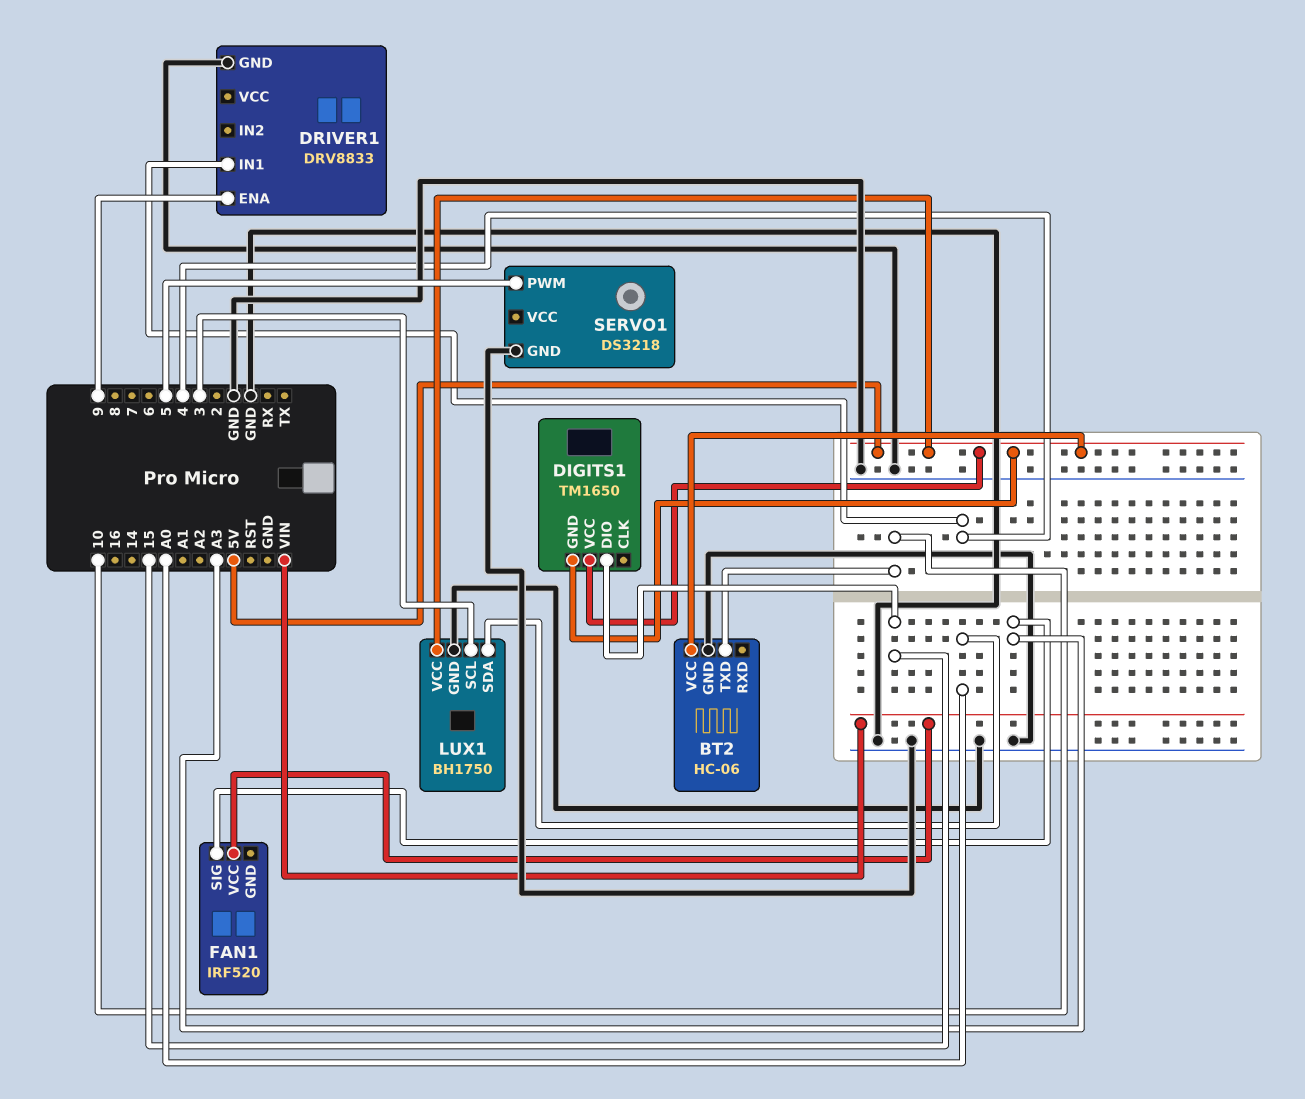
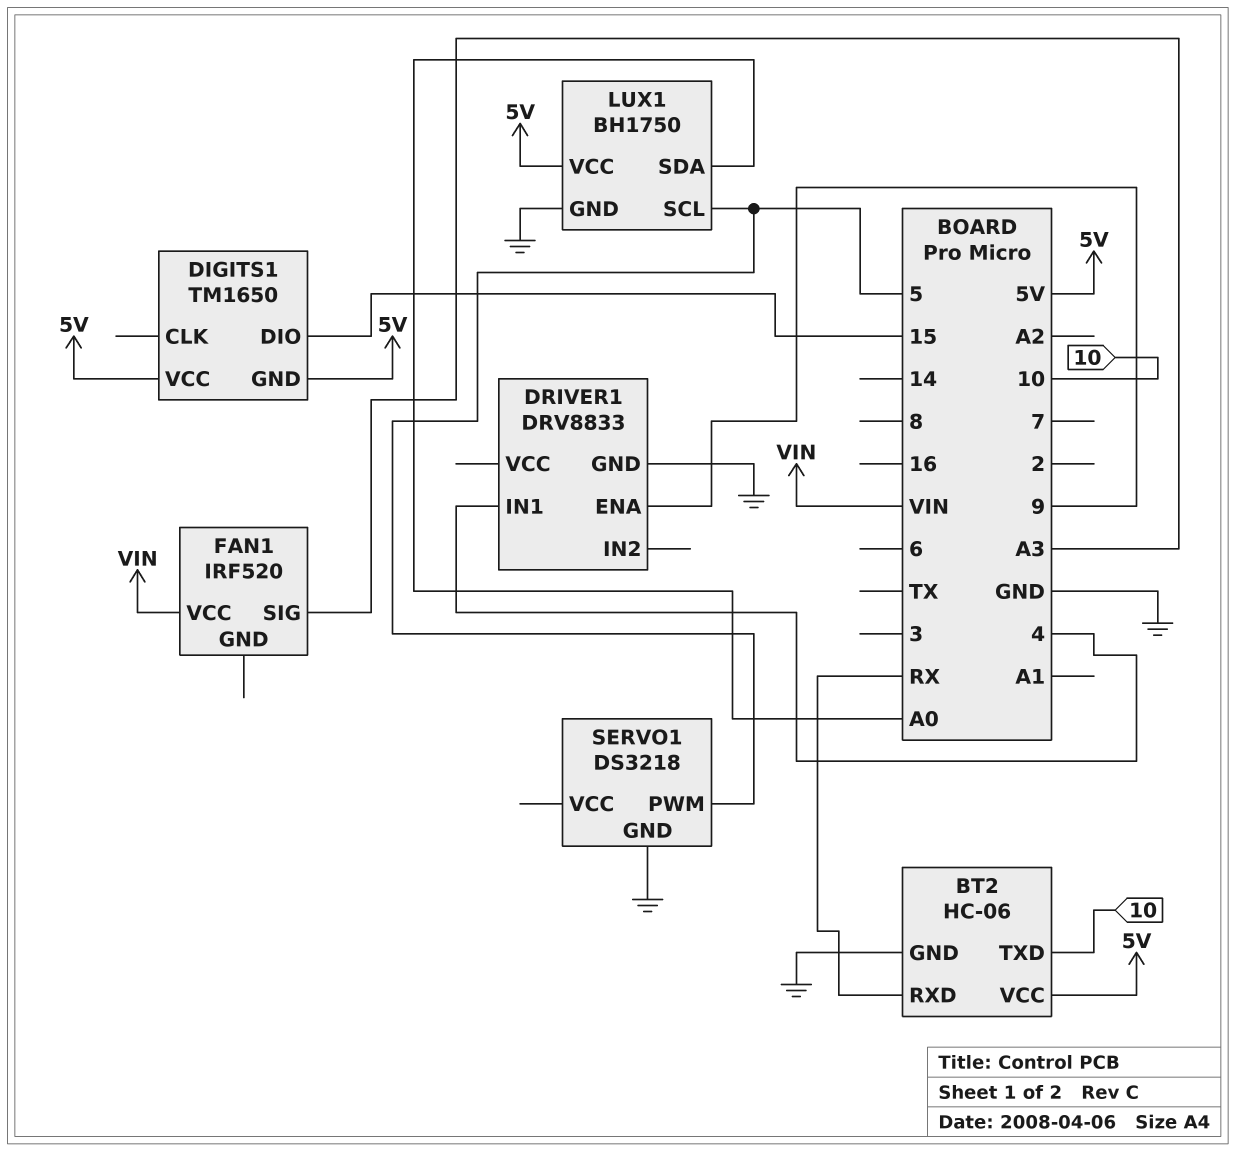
BT2 pin RXD: none -> RX
LUX1 pin SCL: 3 -> 5

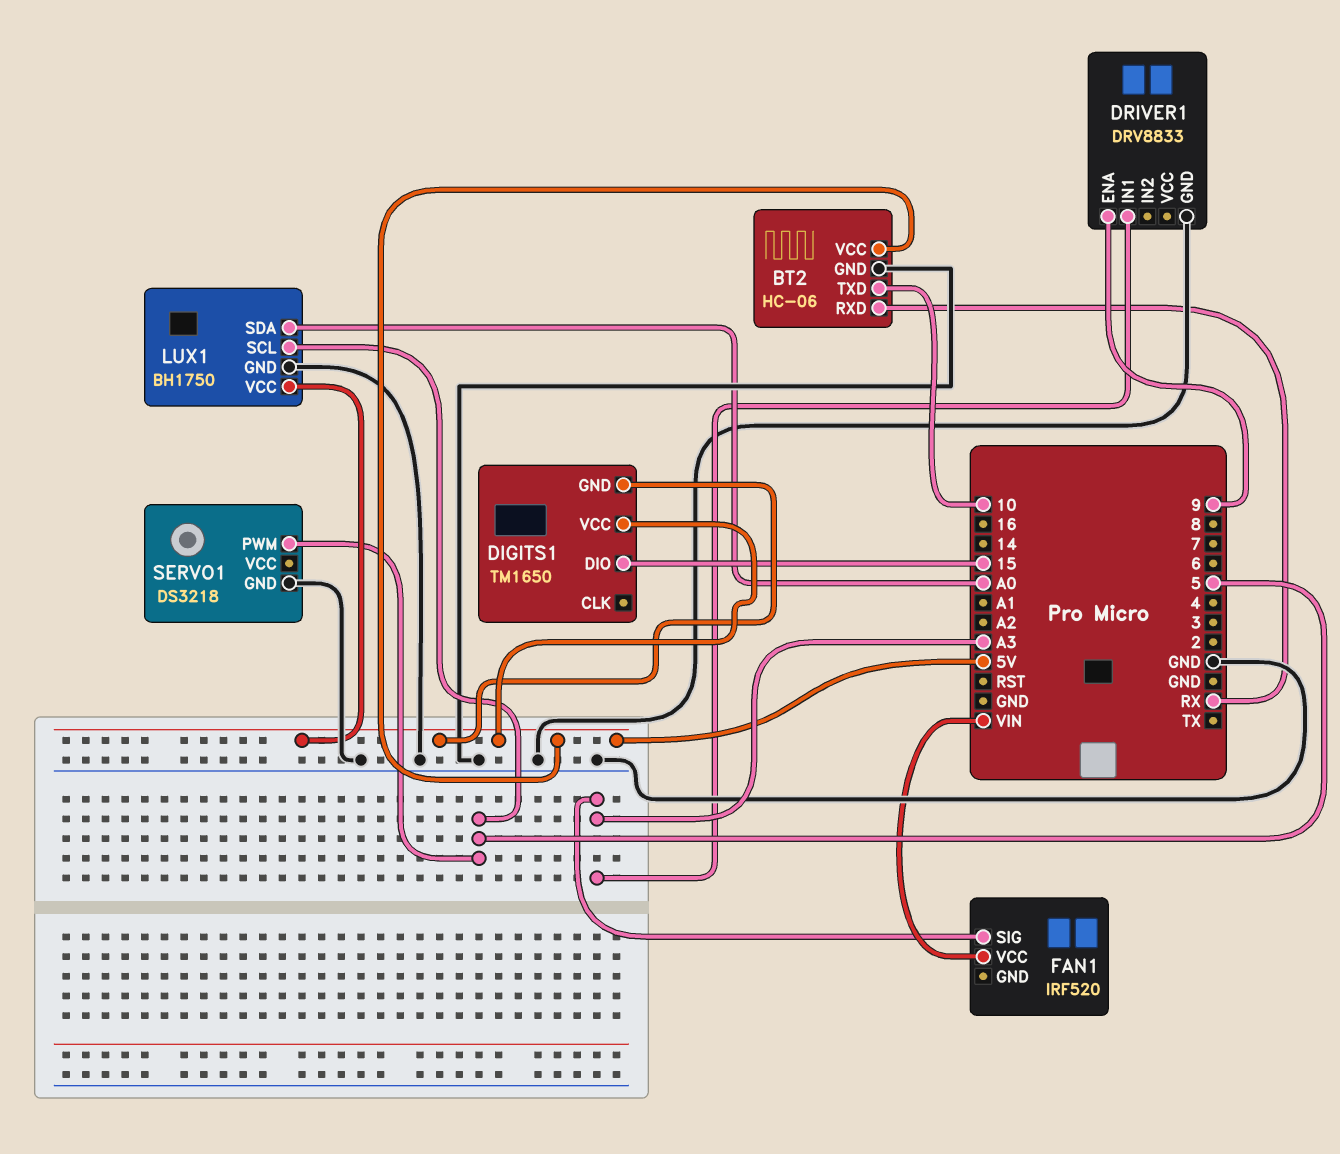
DRIVER1 pin IN1: 4 -> A3

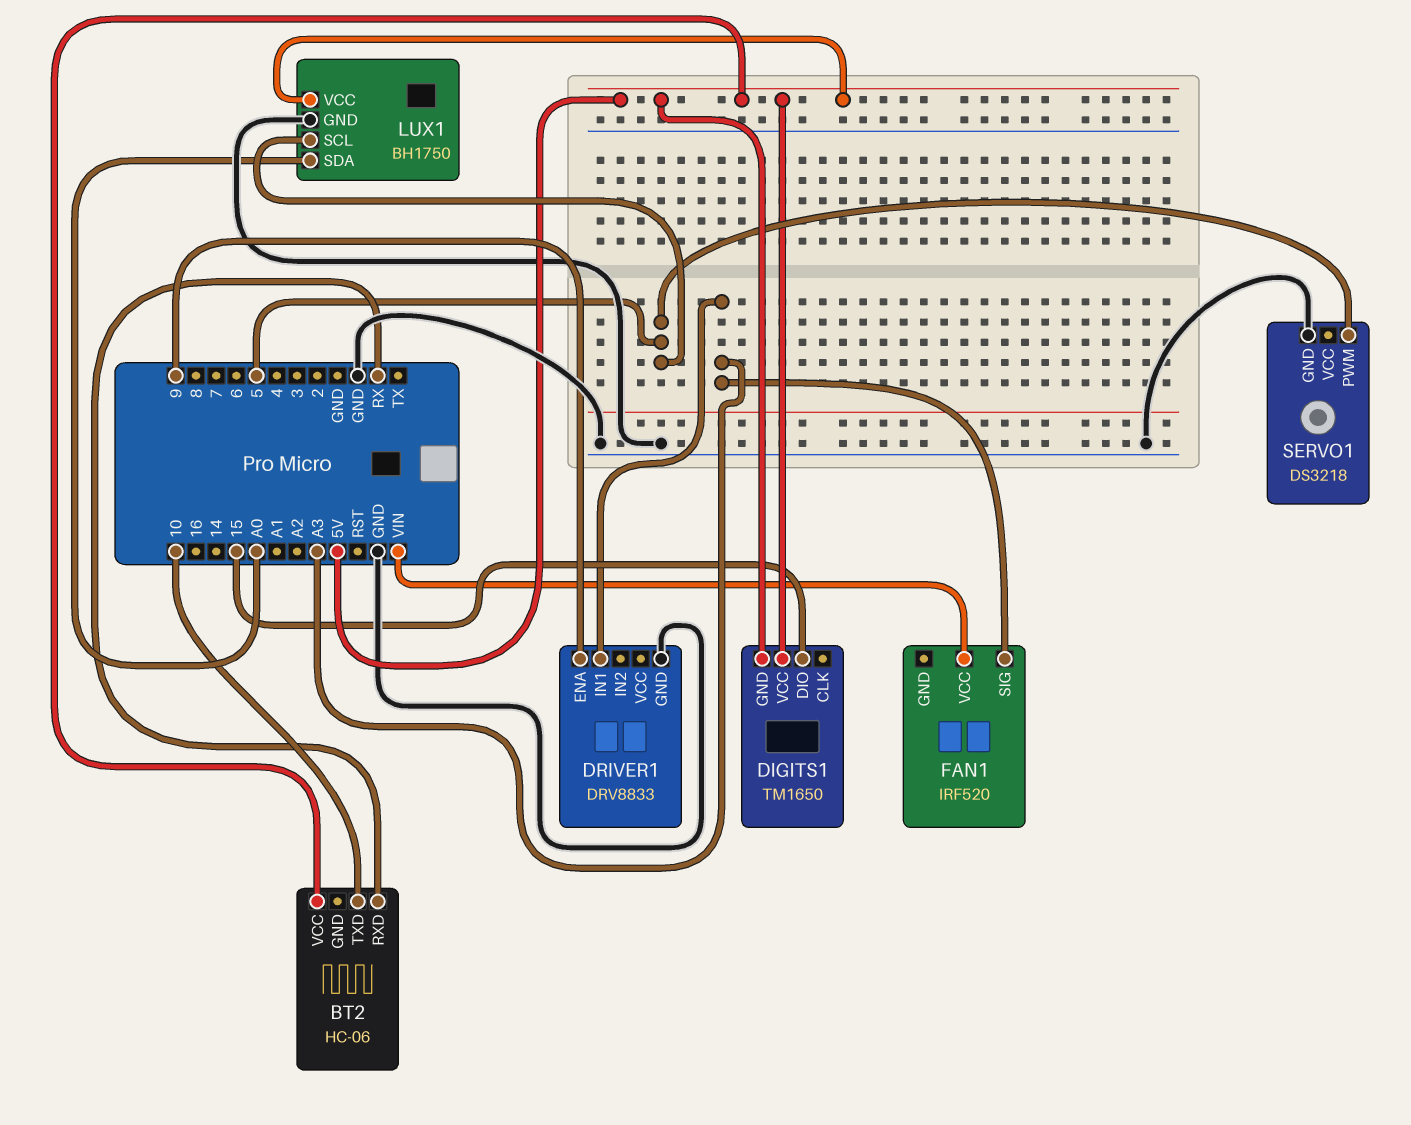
BT2 pin GND: GND -> none

